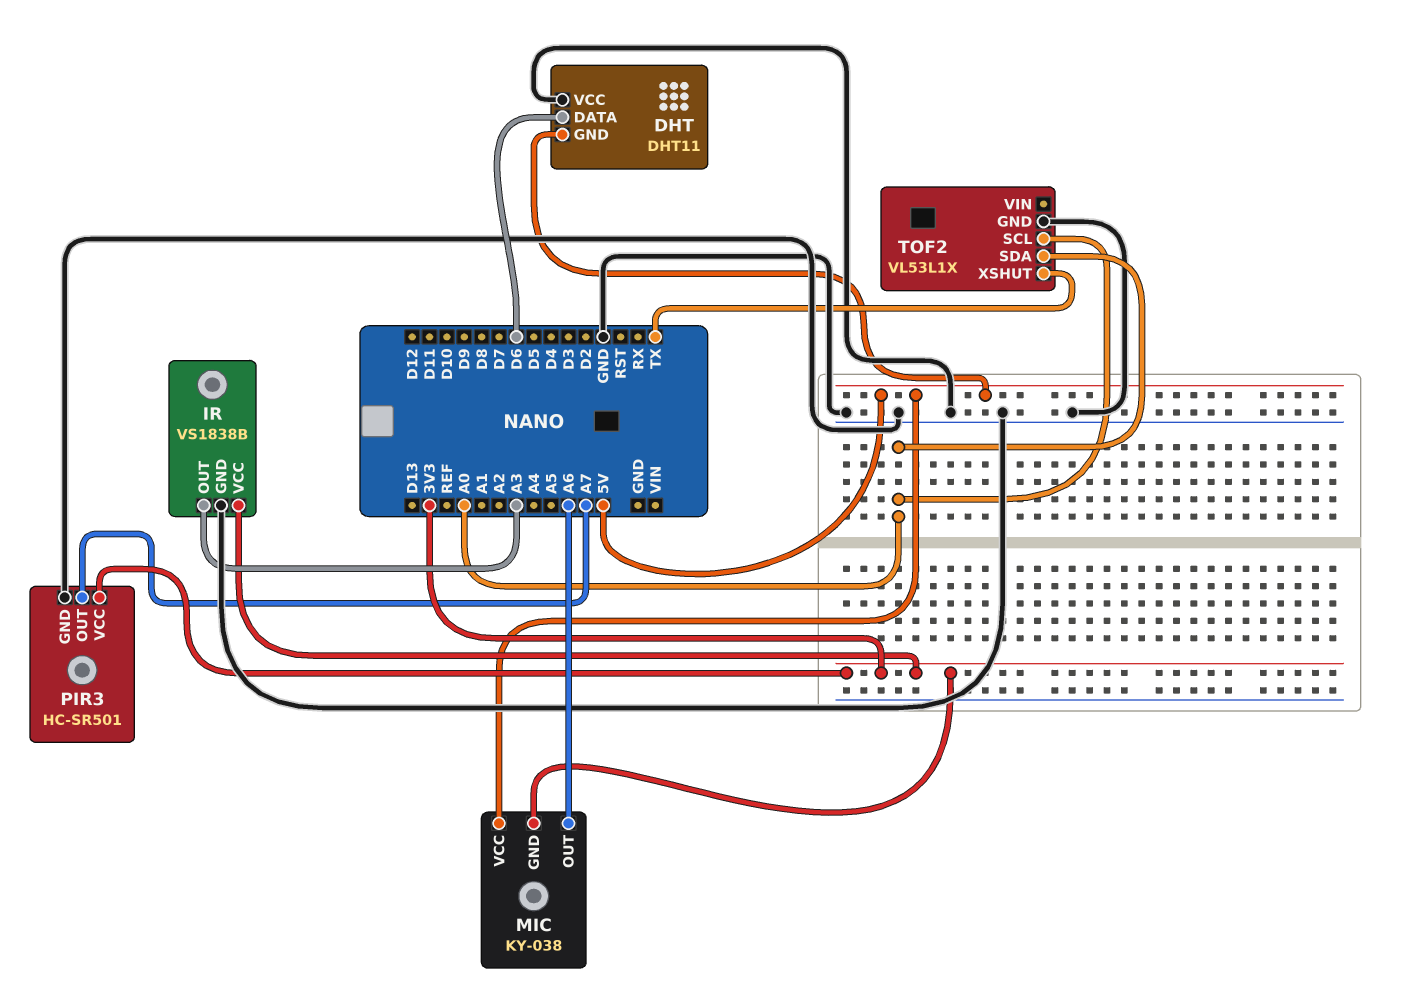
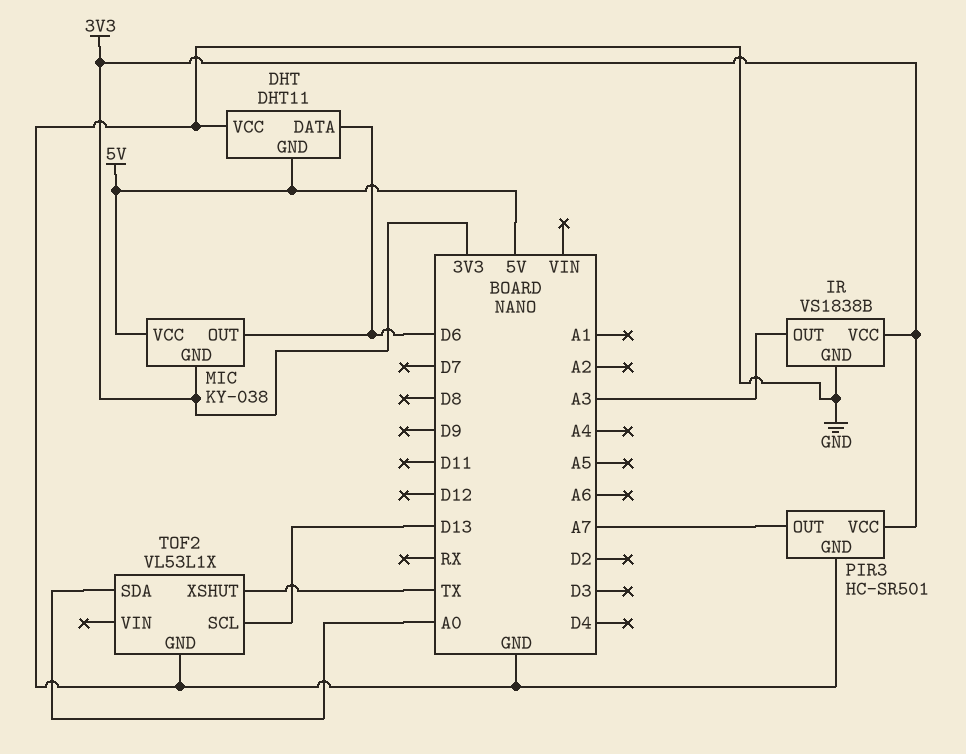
MIC pin OUT: A6 -> D6
TOF2 pin SCL: A0 -> D13

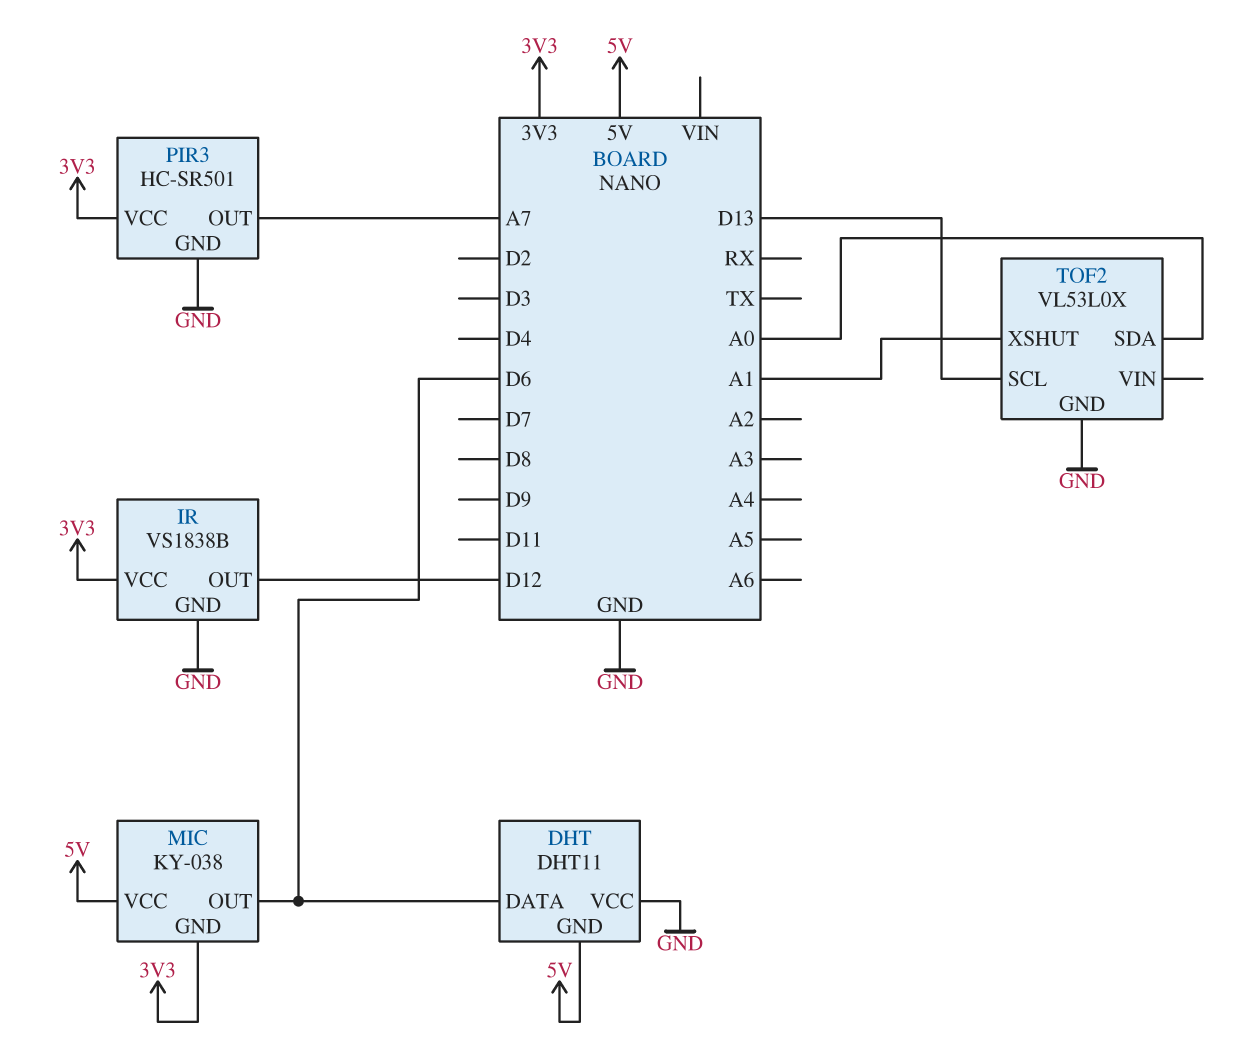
IR pin OUT: A3 -> D12
TOF2: VL53L1X -> VL53L0X
TOF2 pin XSHUT: TX -> A1

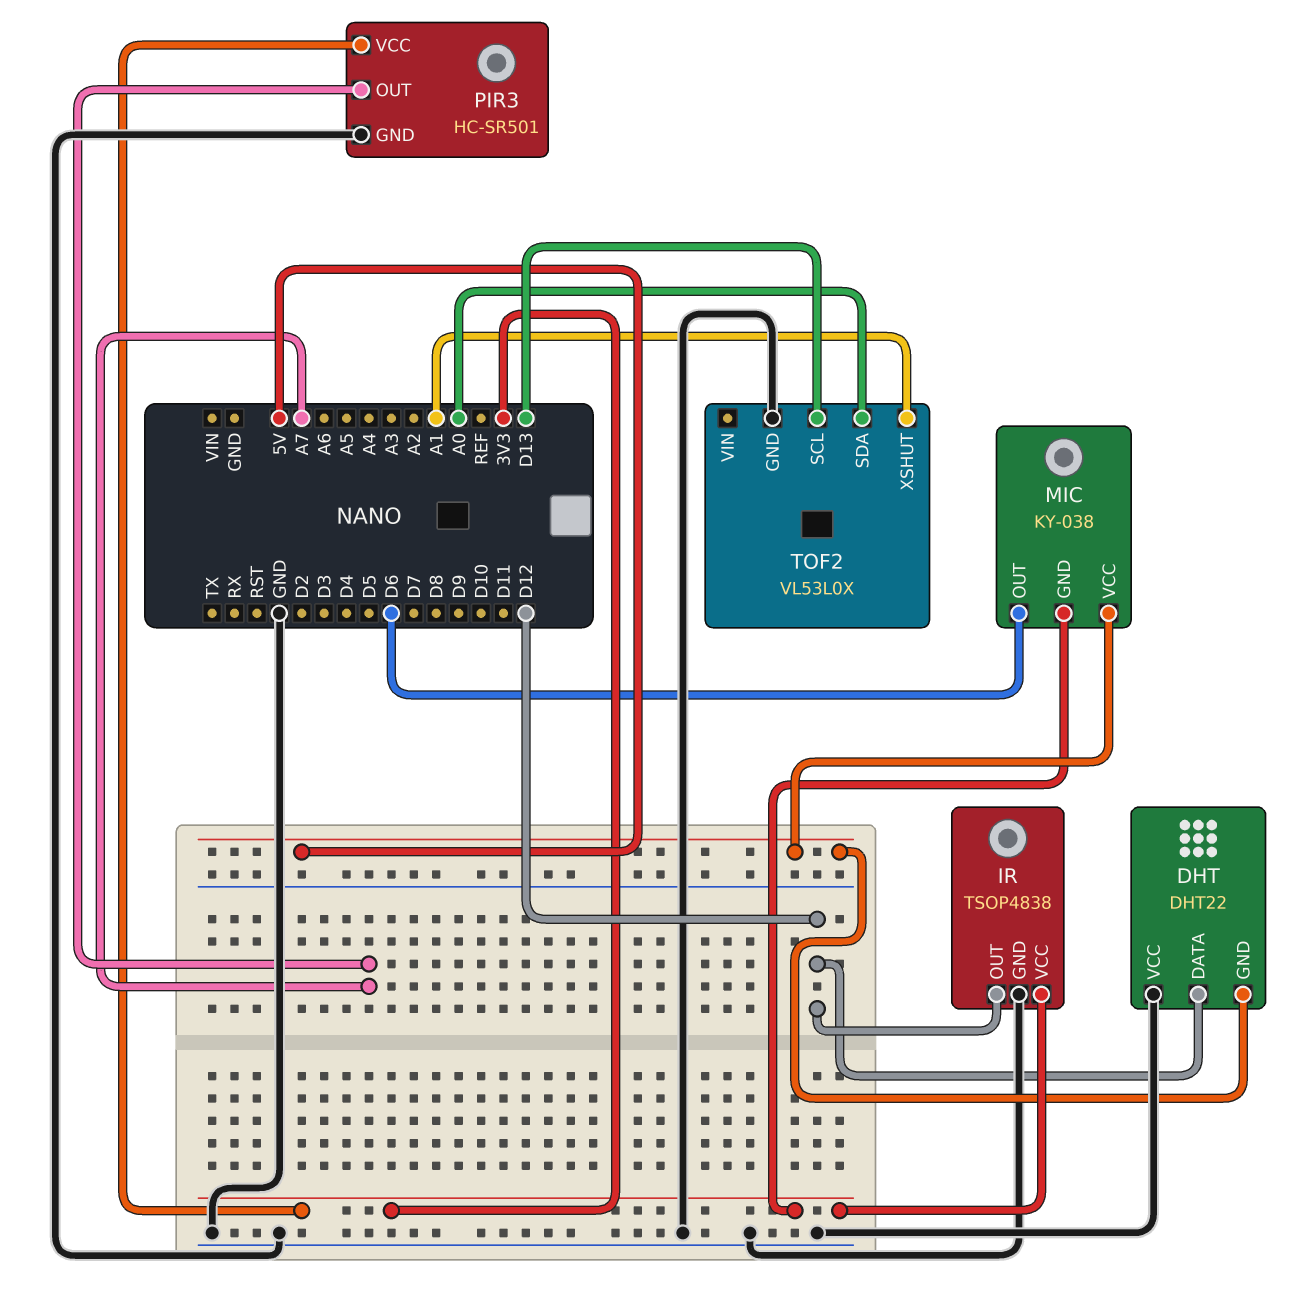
DHT: DHT11 -> DHT22
DHT pin DATA: D6 -> D12
IR: VS1838B -> TSOP4838

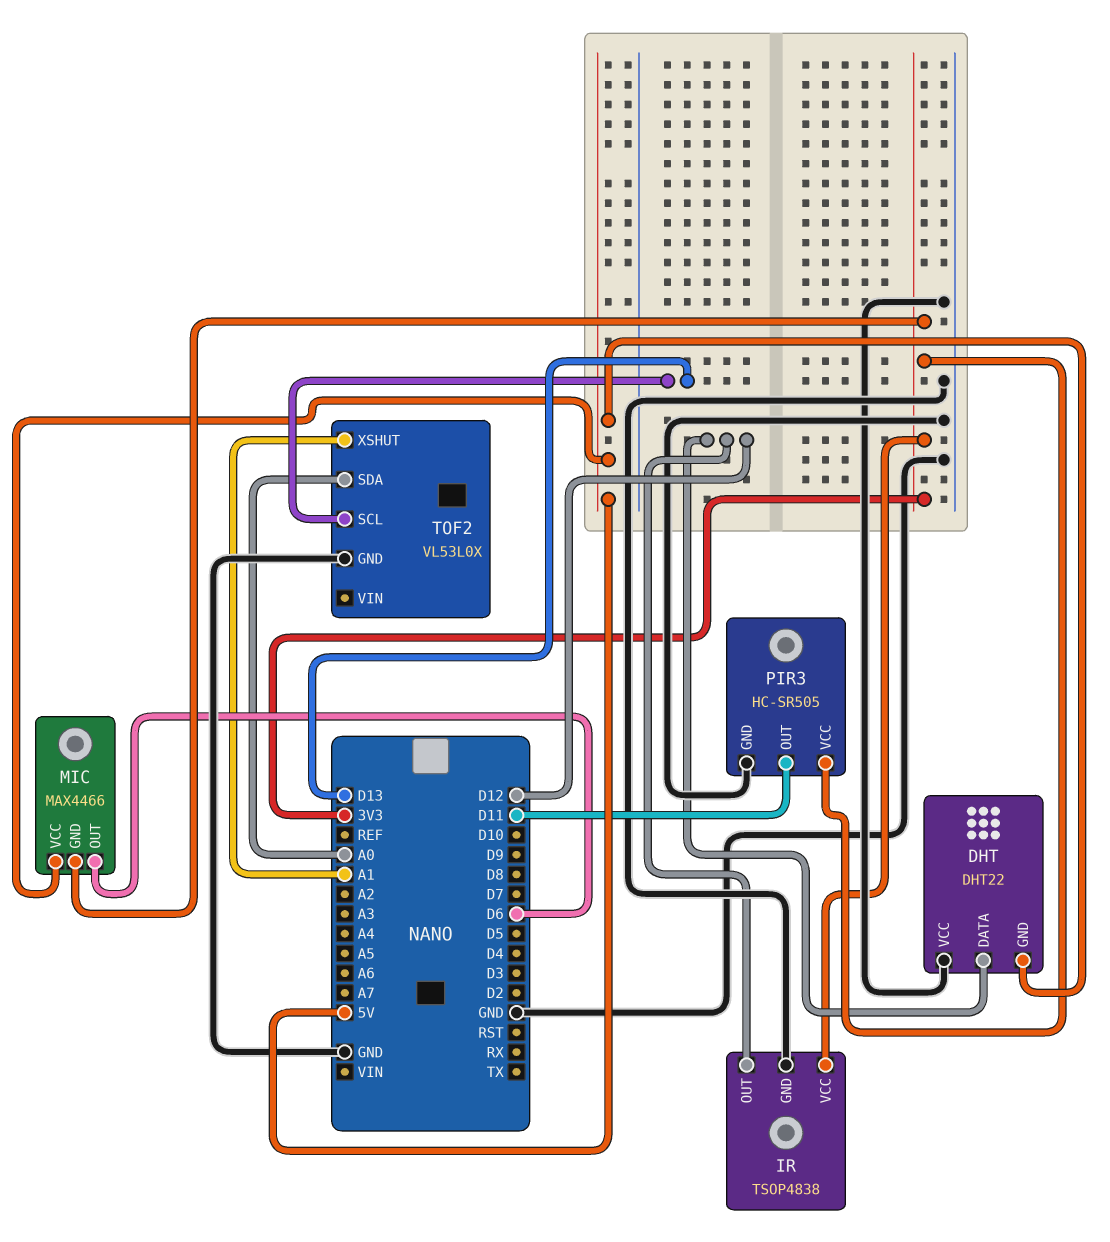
MIC: KY-038 -> MAX4466
PIR3: HC-SR501 -> HC-SR505
PIR3 pin OUT: A7 -> D11

